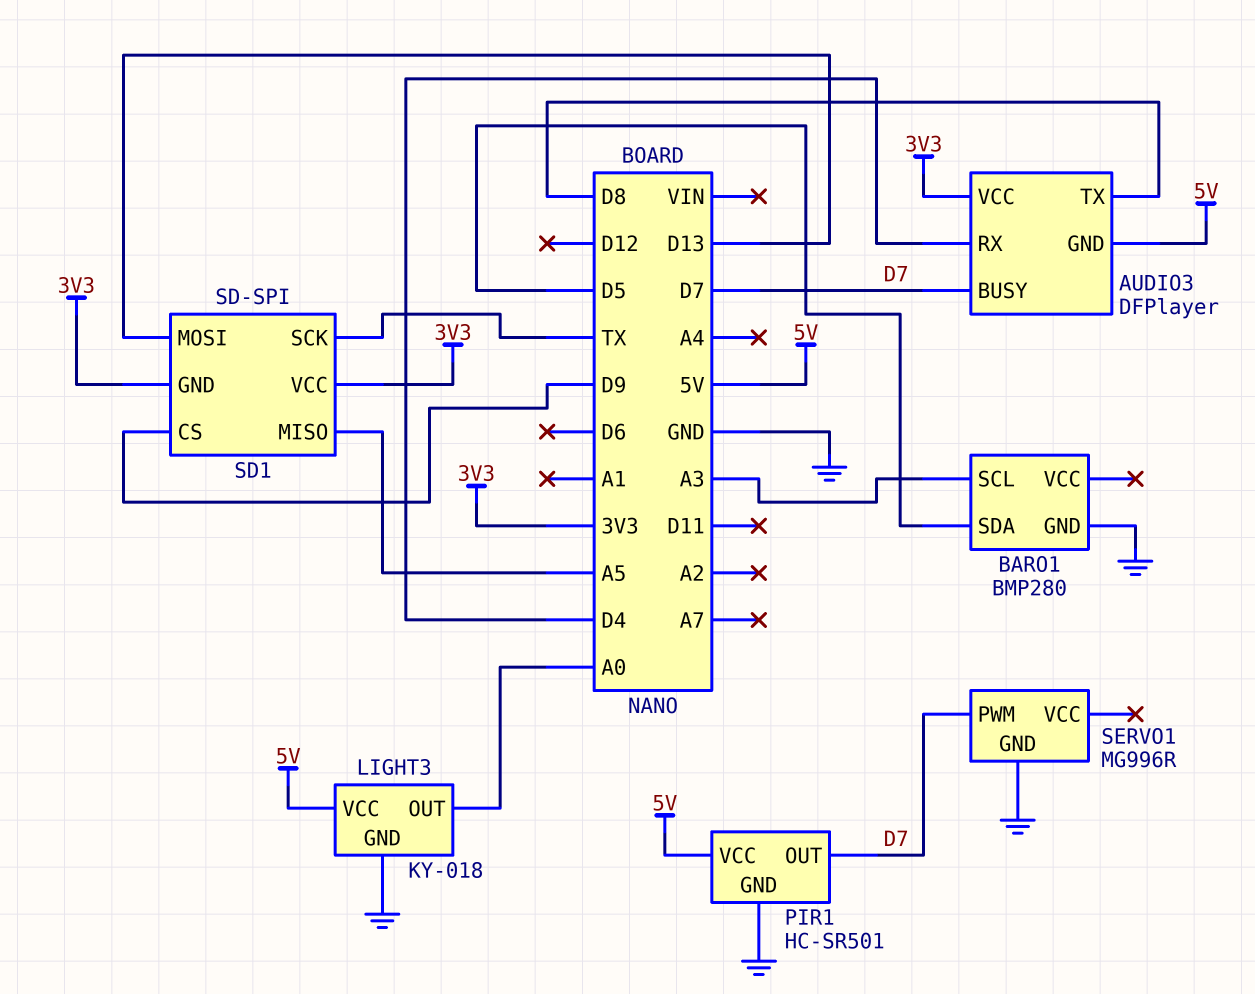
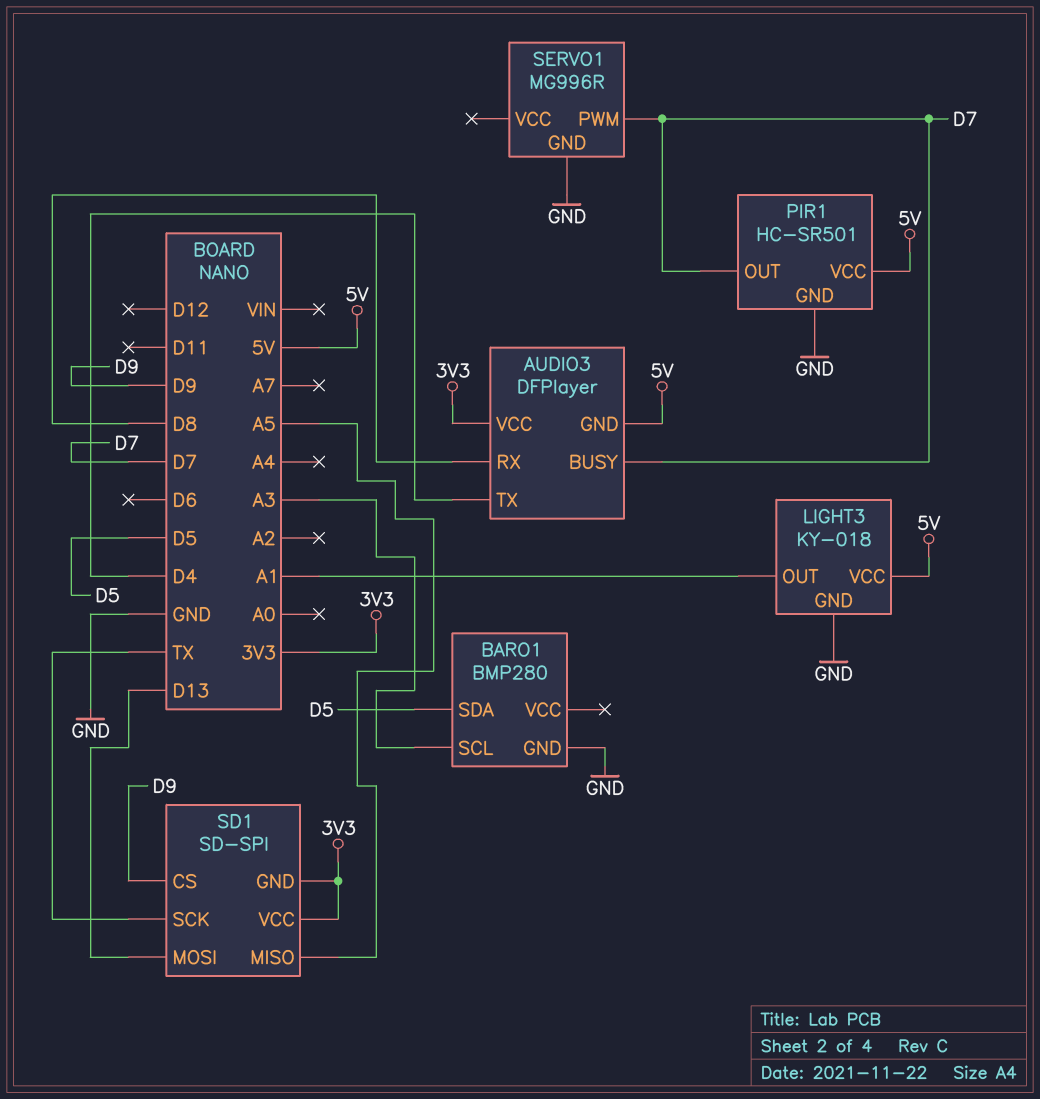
AUDIO3 pin RX: D4 -> D8
AUDIO3 pin TX: D8 -> D4
LIGHT3 pin OUT: A0 -> A1

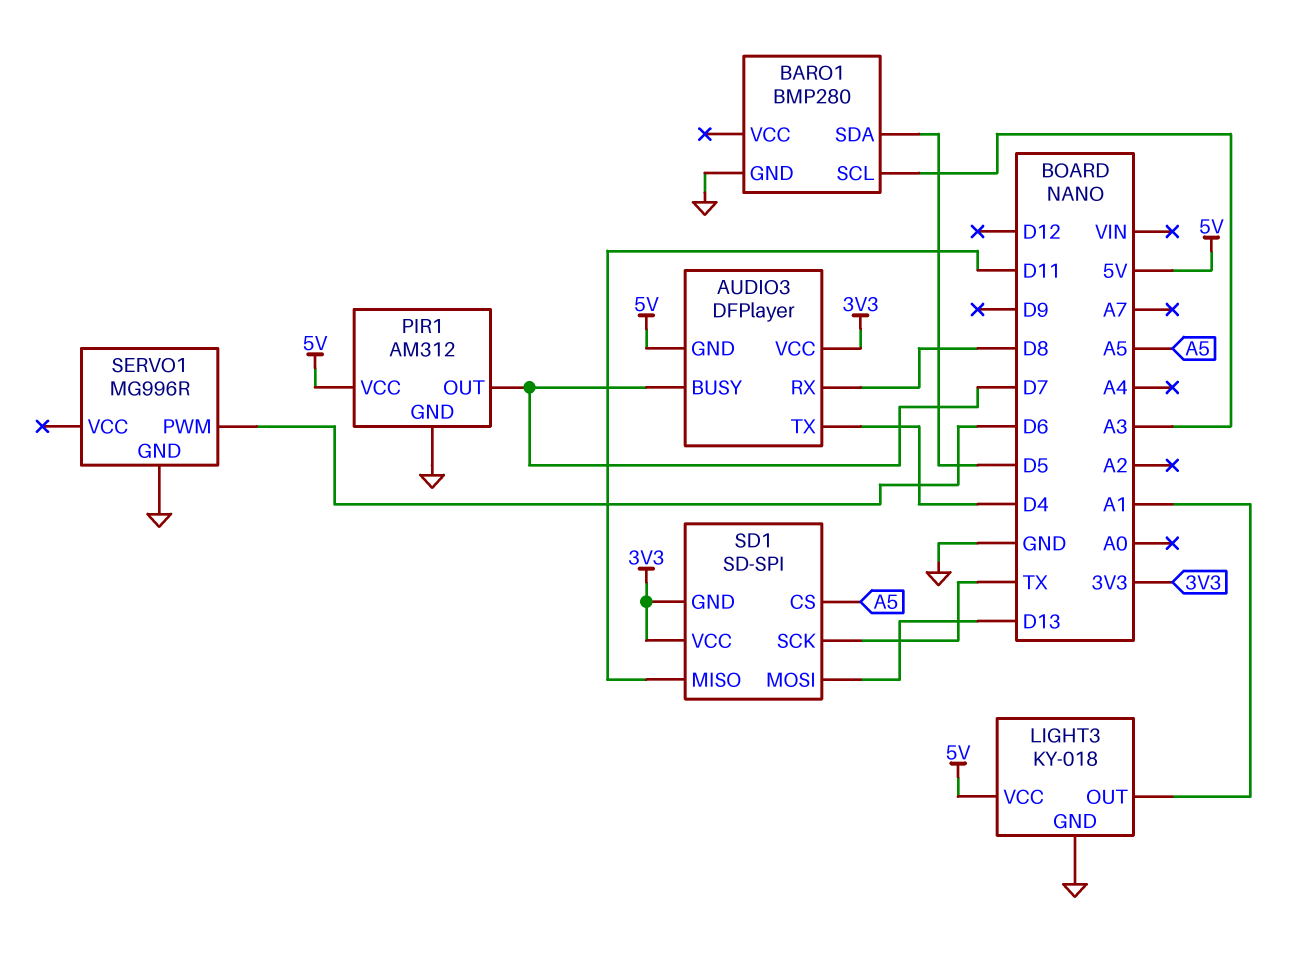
PIR1: HC-SR501 -> AM312
SD1 pin CS: D9 -> A5
SD1 pin MISO: A5 -> D11
SERVO1 pin PWM: D7 -> D6

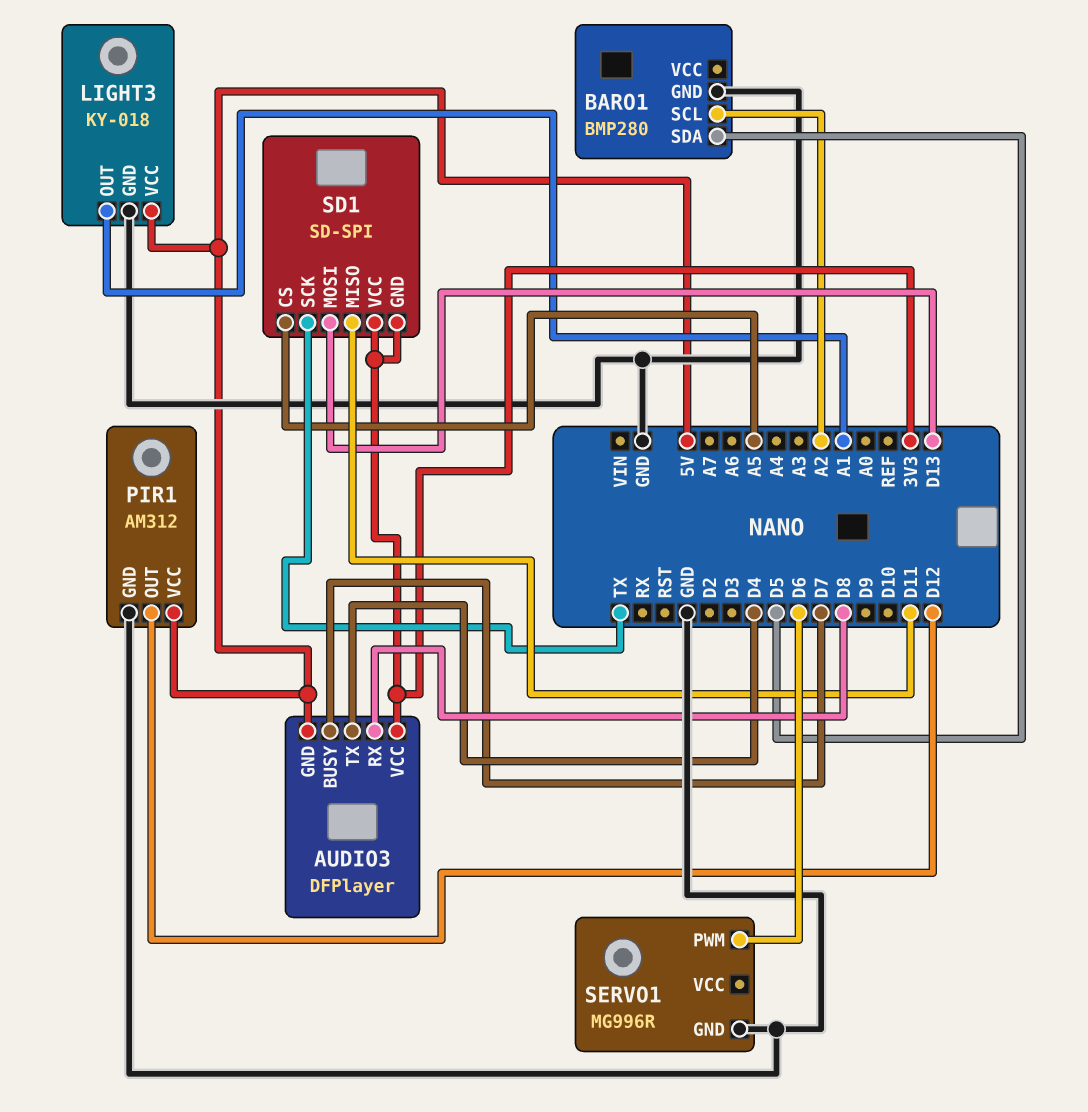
BARO1 pin SCL: A3 -> A2
PIR1 pin OUT: D7 -> D12

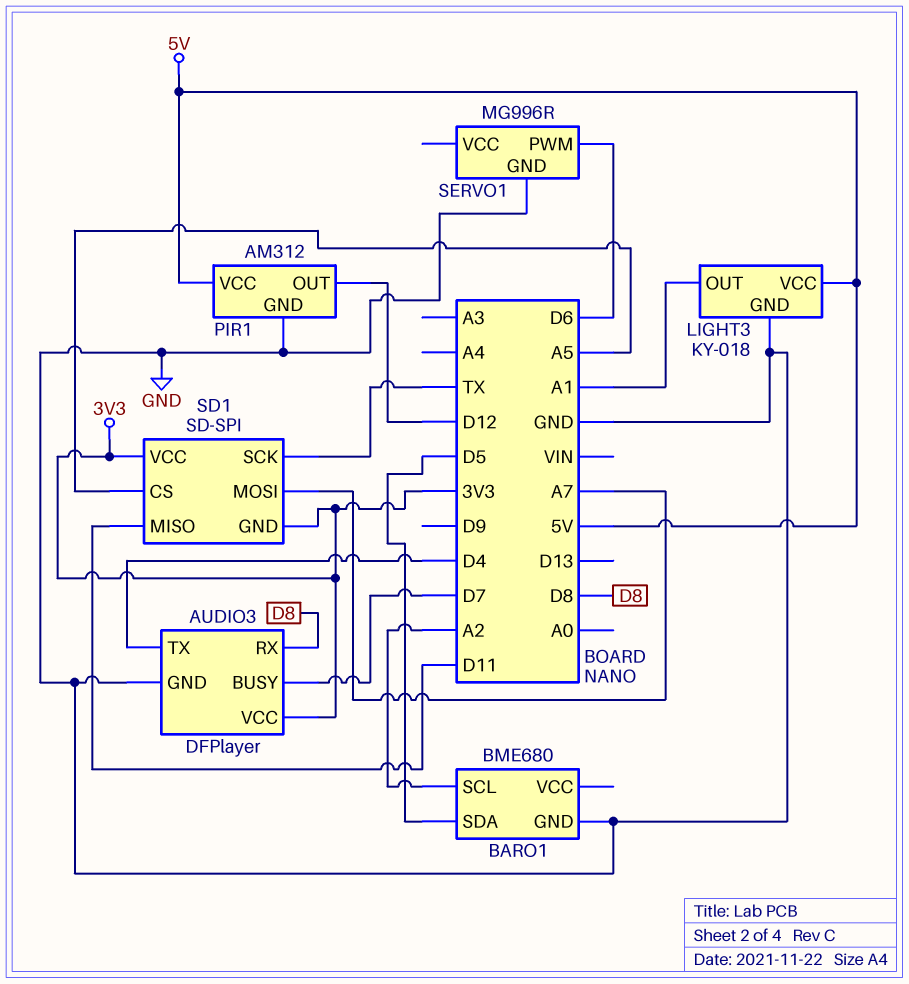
AUDIO3 pin GND: 5V -> GND
BARO1: BMP280 -> BME680
SD1 pin MOSI: D13 -> A7

